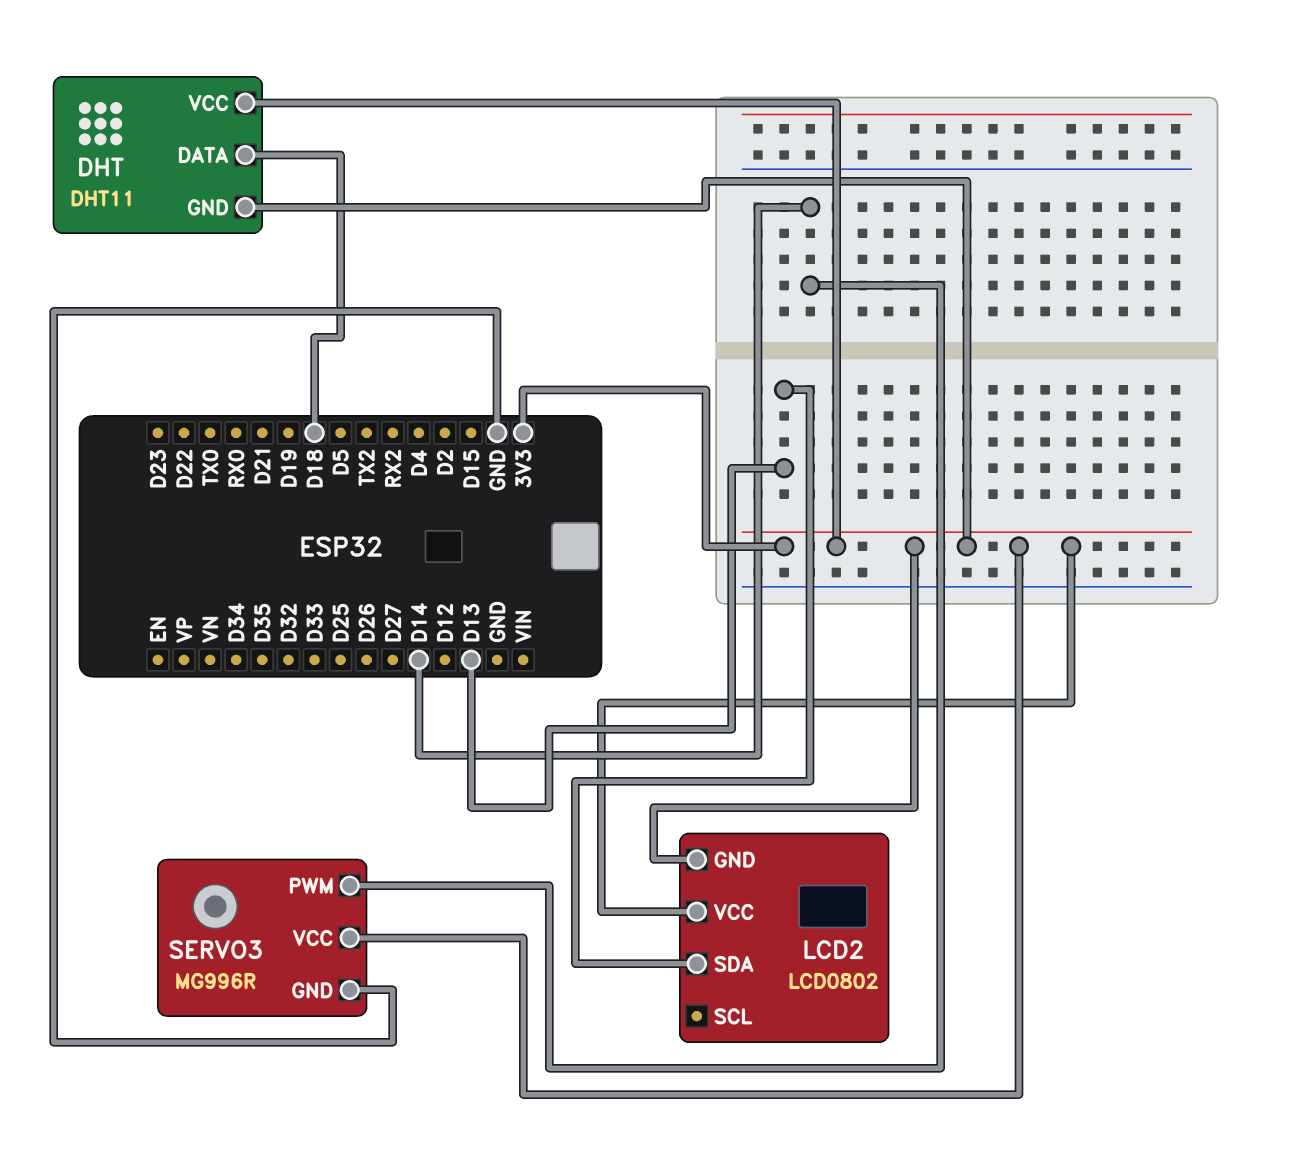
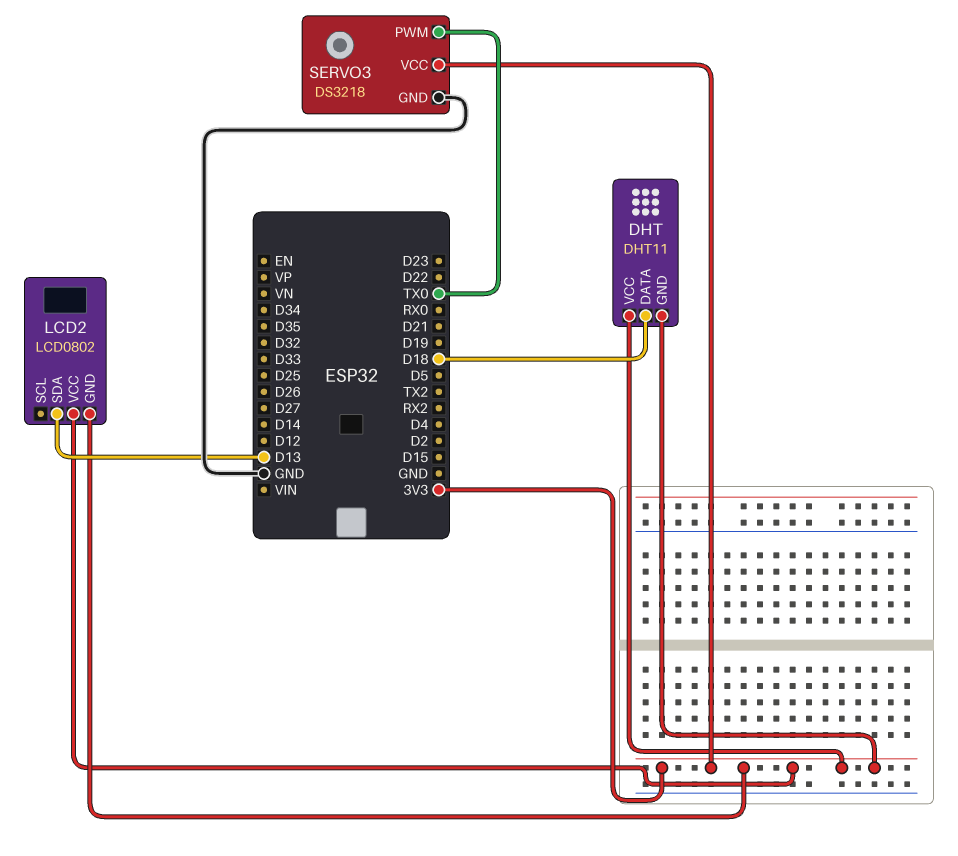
SERVO3: MG996R -> DS3218
SERVO3 pin PWM: D14 -> TX0

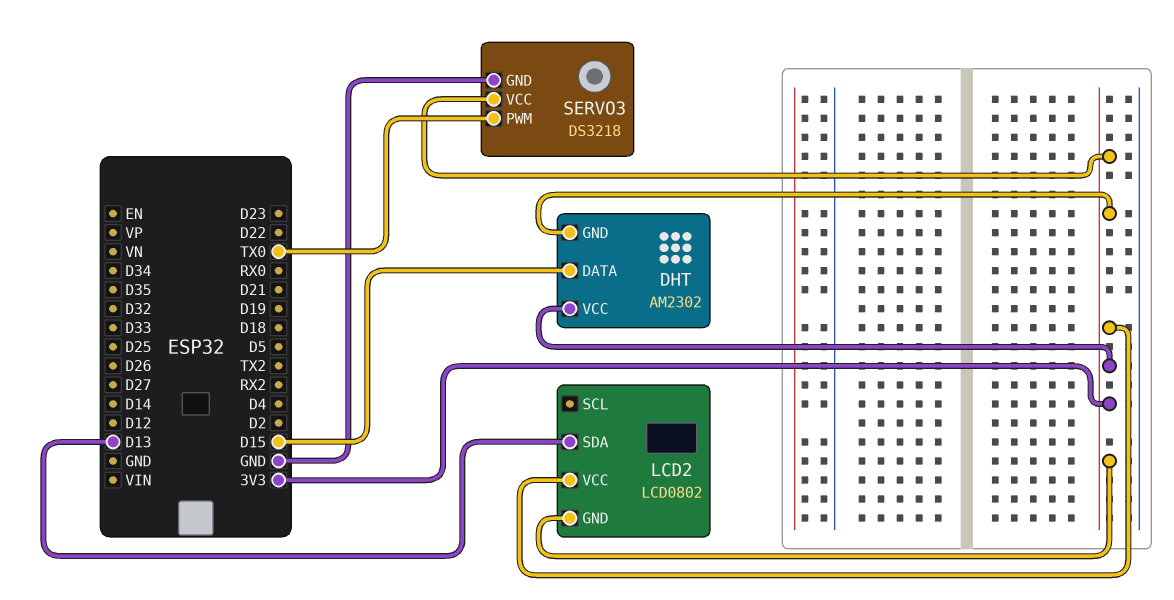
DHT: DHT11 -> AM2302
DHT pin DATA: D18 -> D15

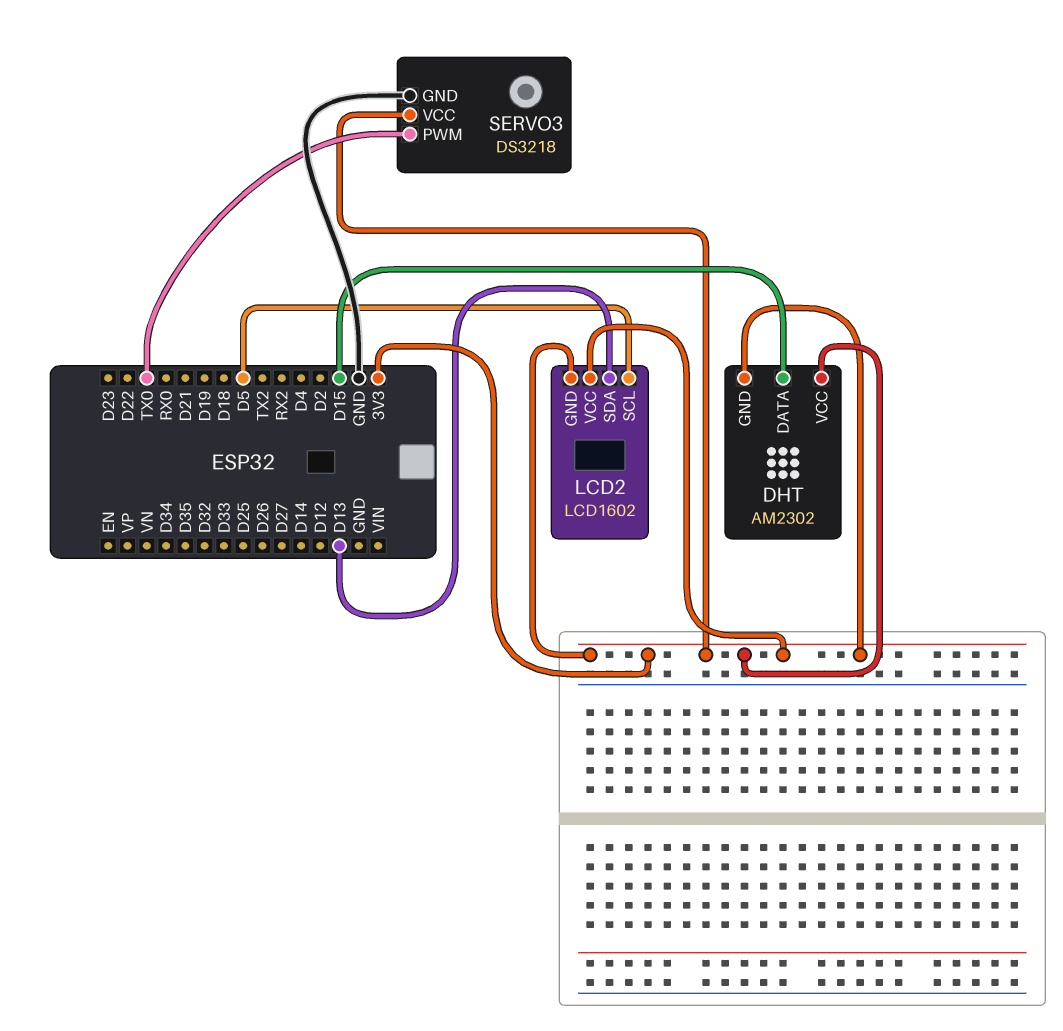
LCD2: LCD0802 -> LCD1602
LCD2 pin SCL: none -> D5

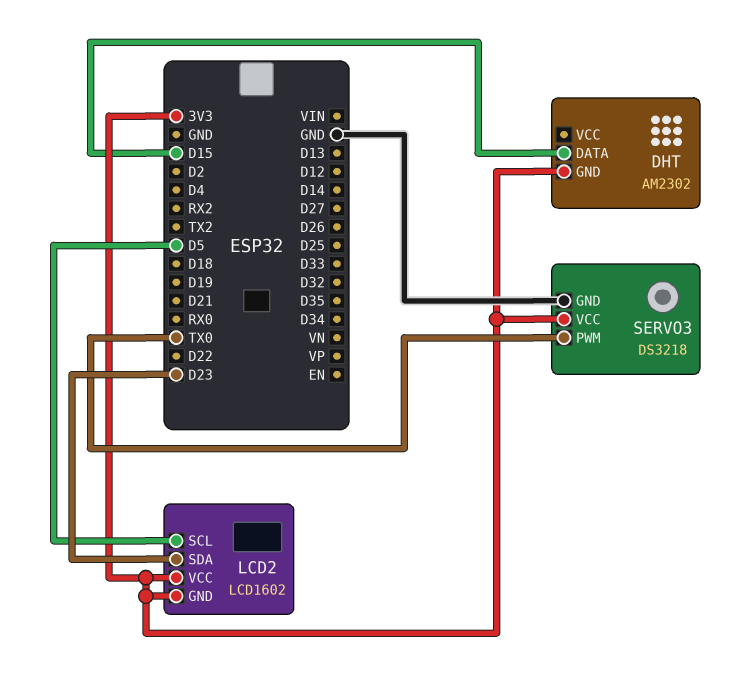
DHT pin VCC: 3V3 -> none
LCD2 pin SDA: D13 -> D23

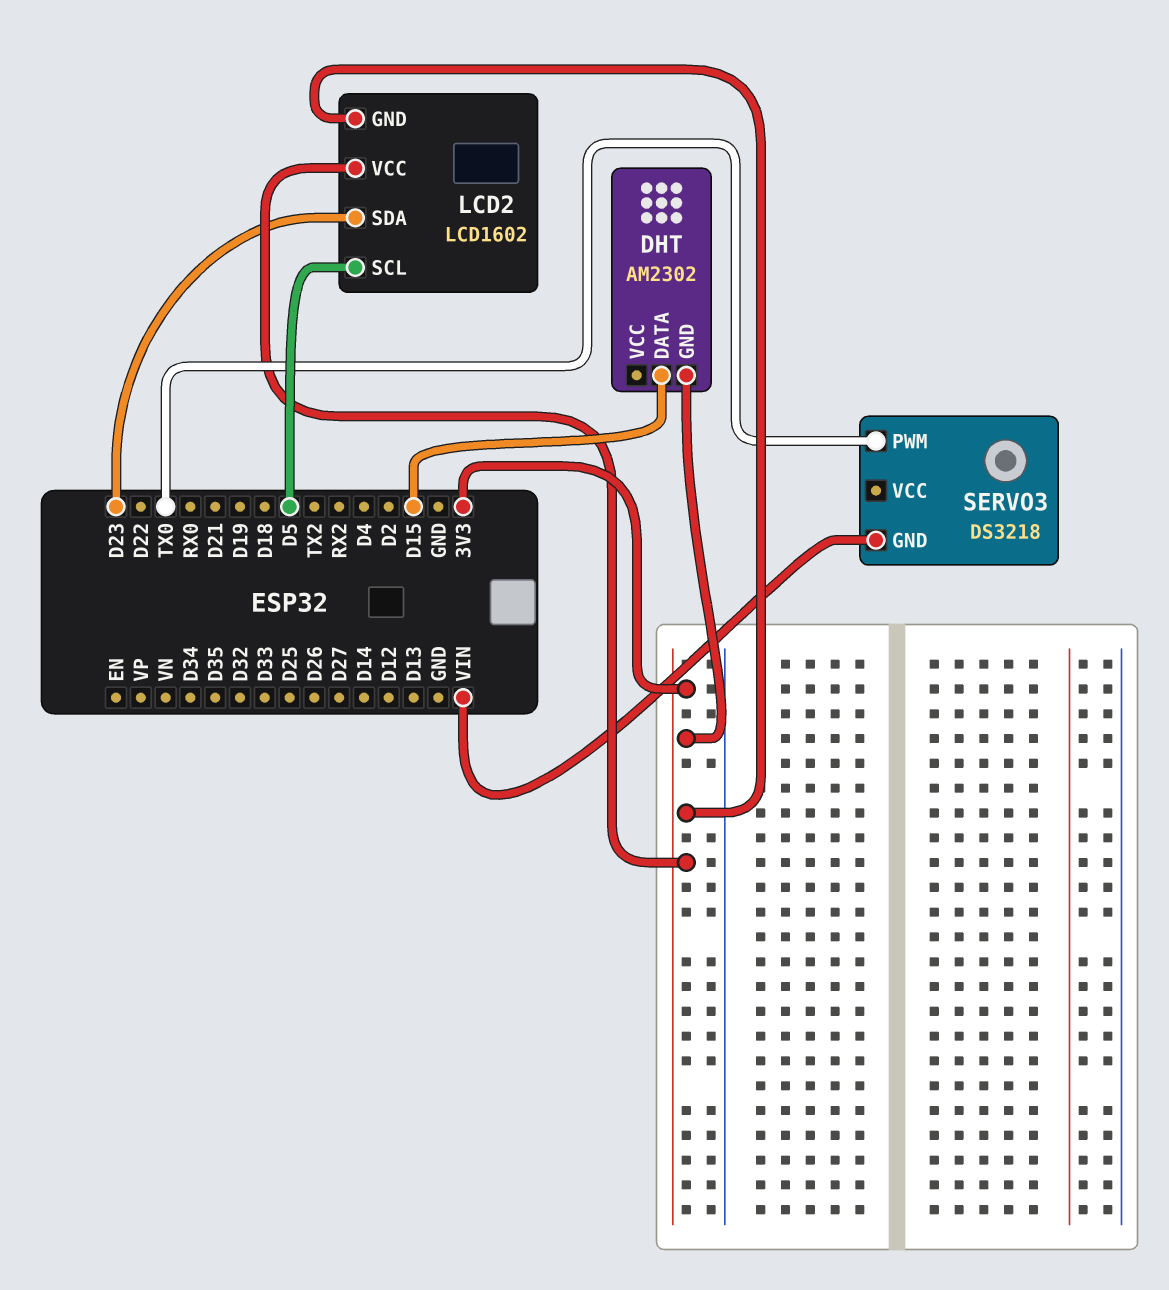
SERVO3 pin GND: GND -> VIN
SERVO3 pin VCC: 3V3 -> none

